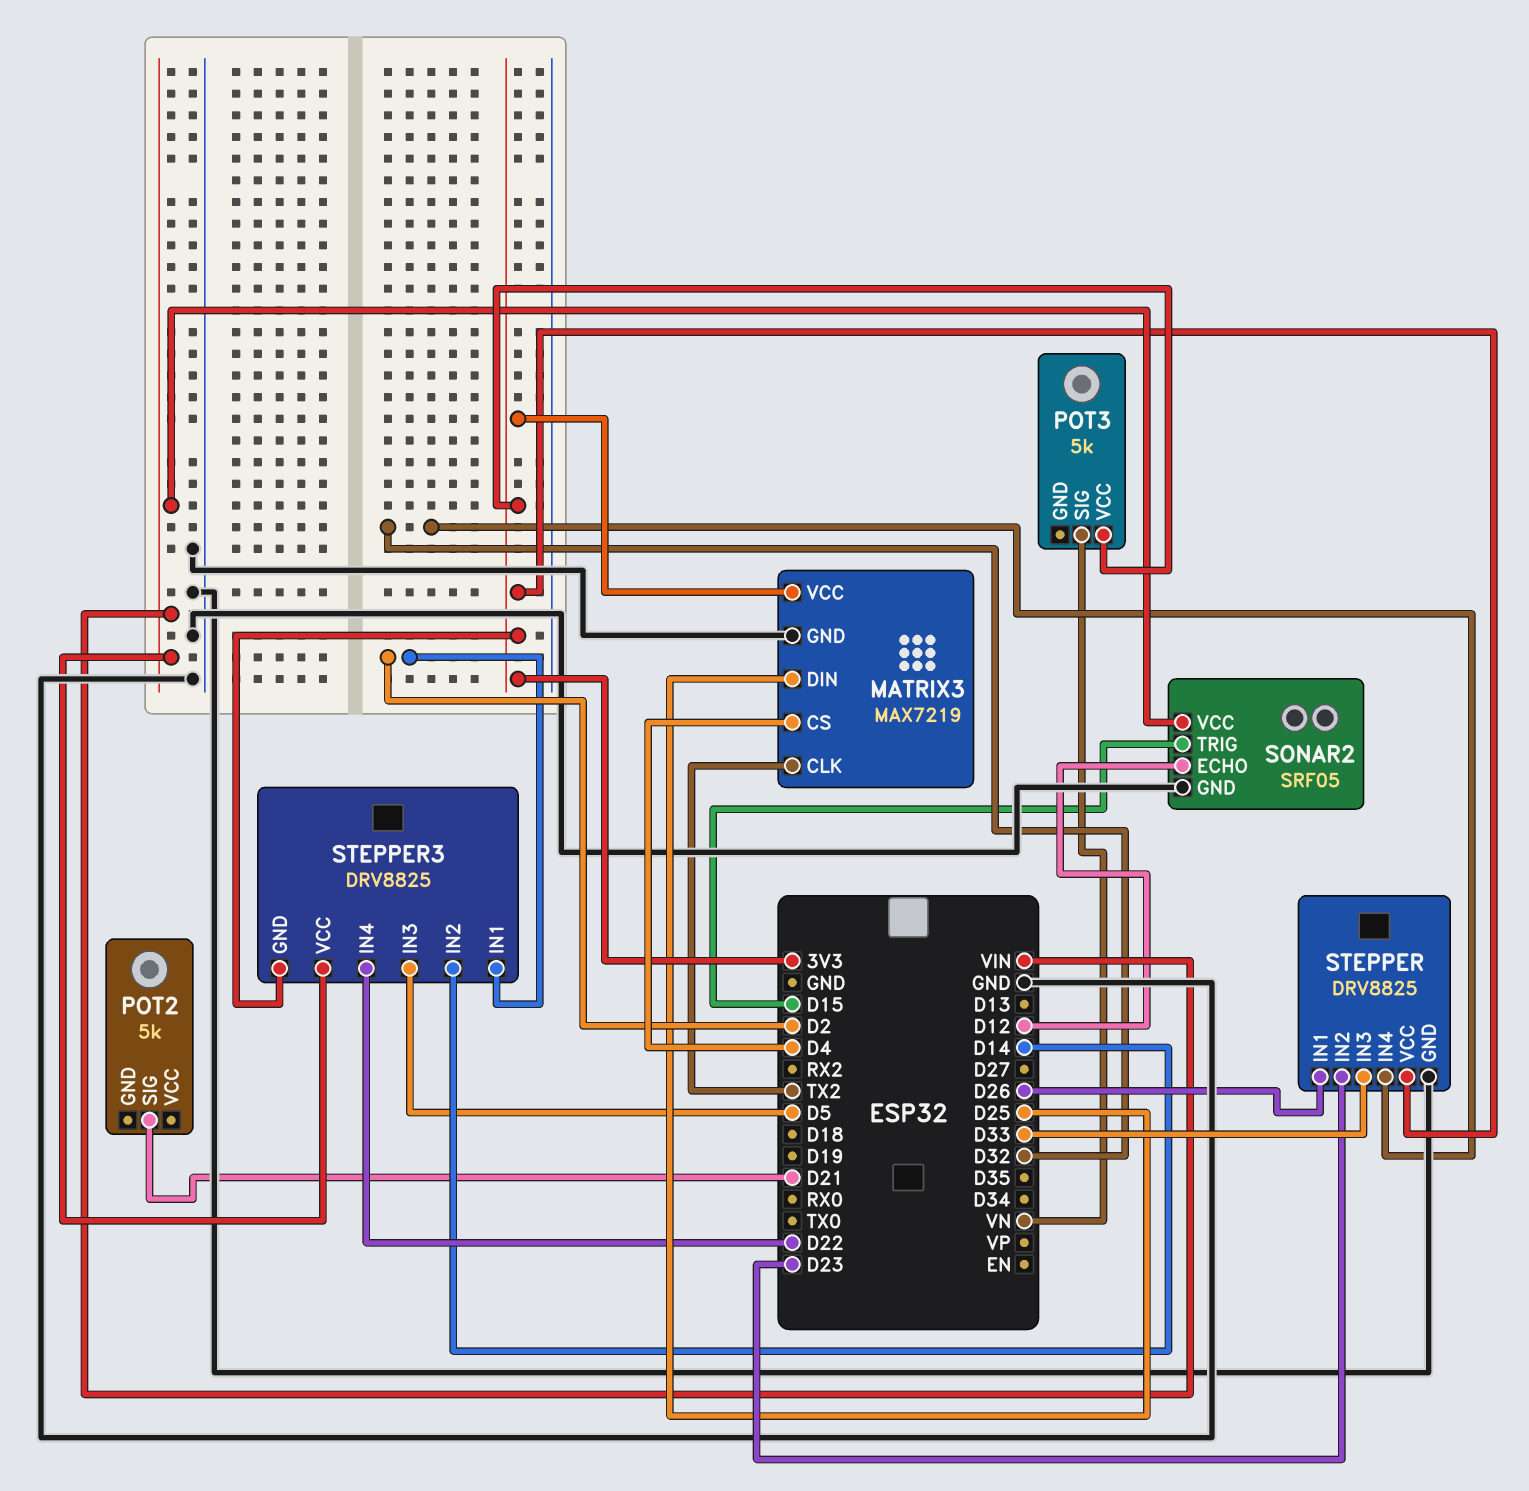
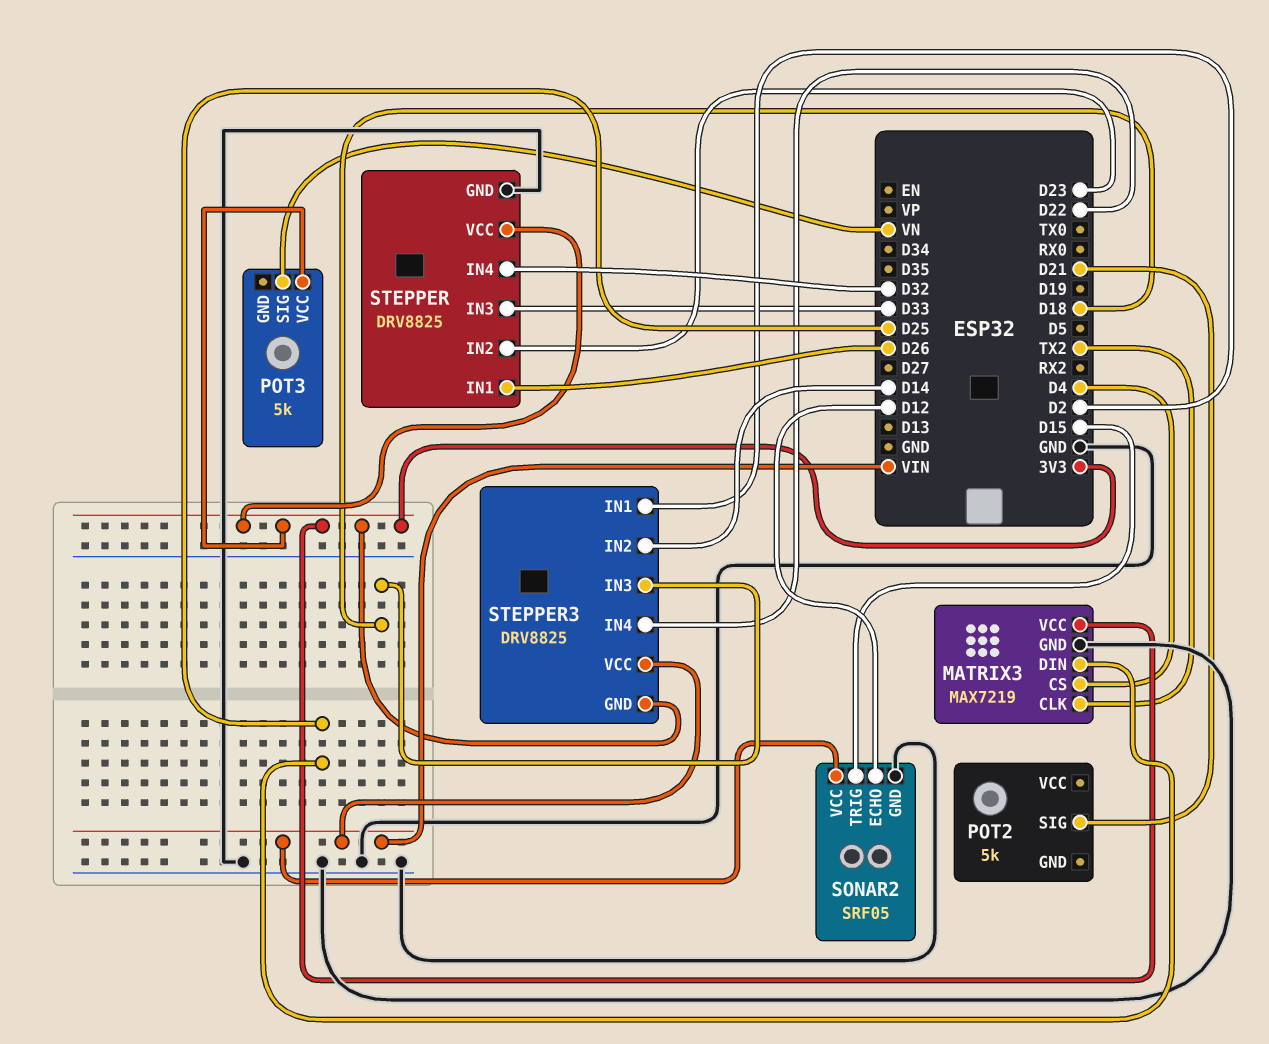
STEPPER3 pin IN3: D5 -> D18

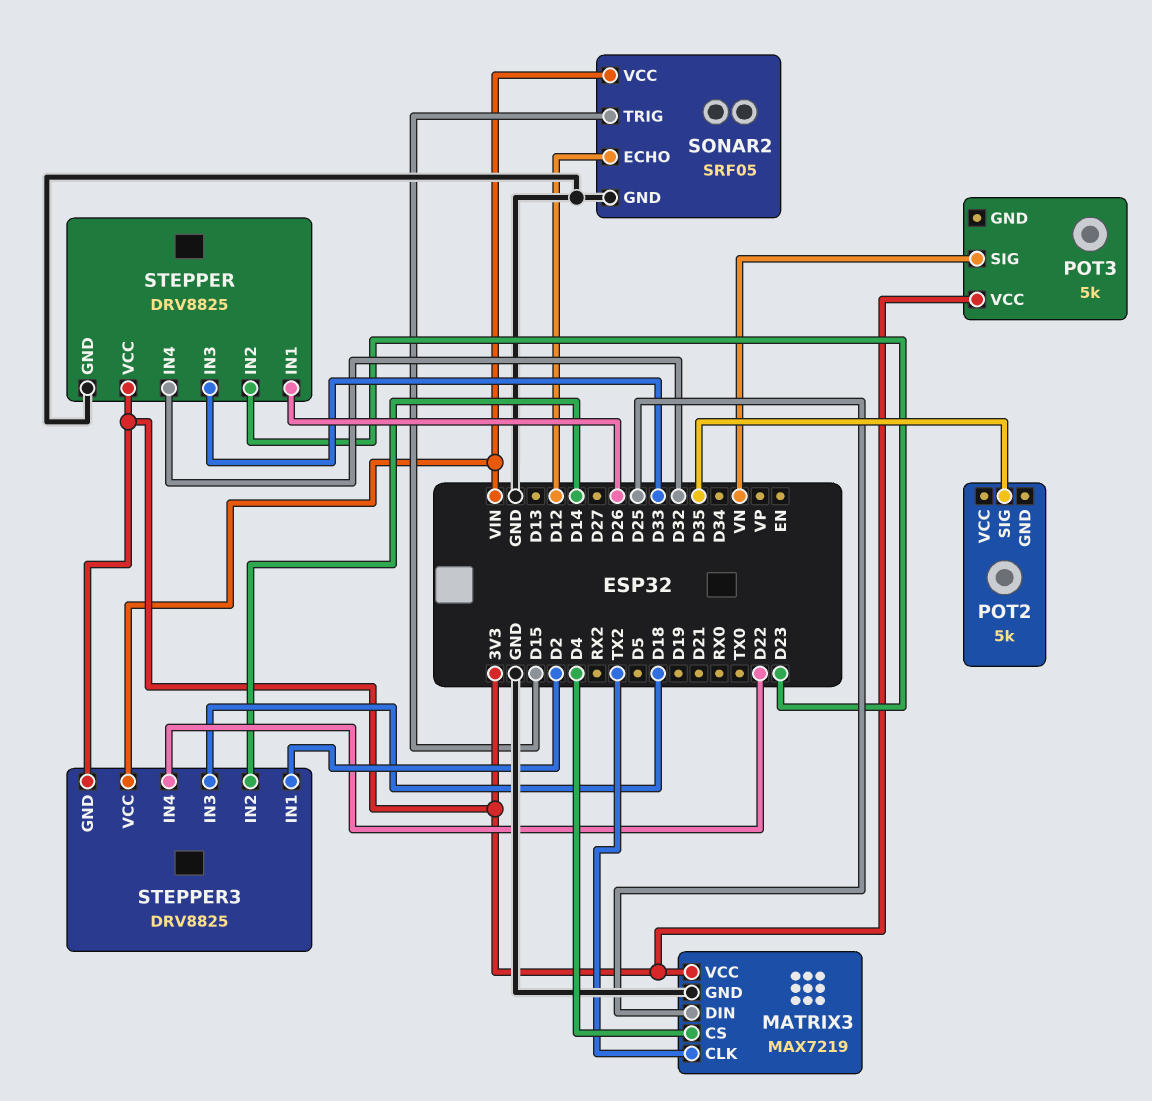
POT2 pin SIG: D21 -> D35

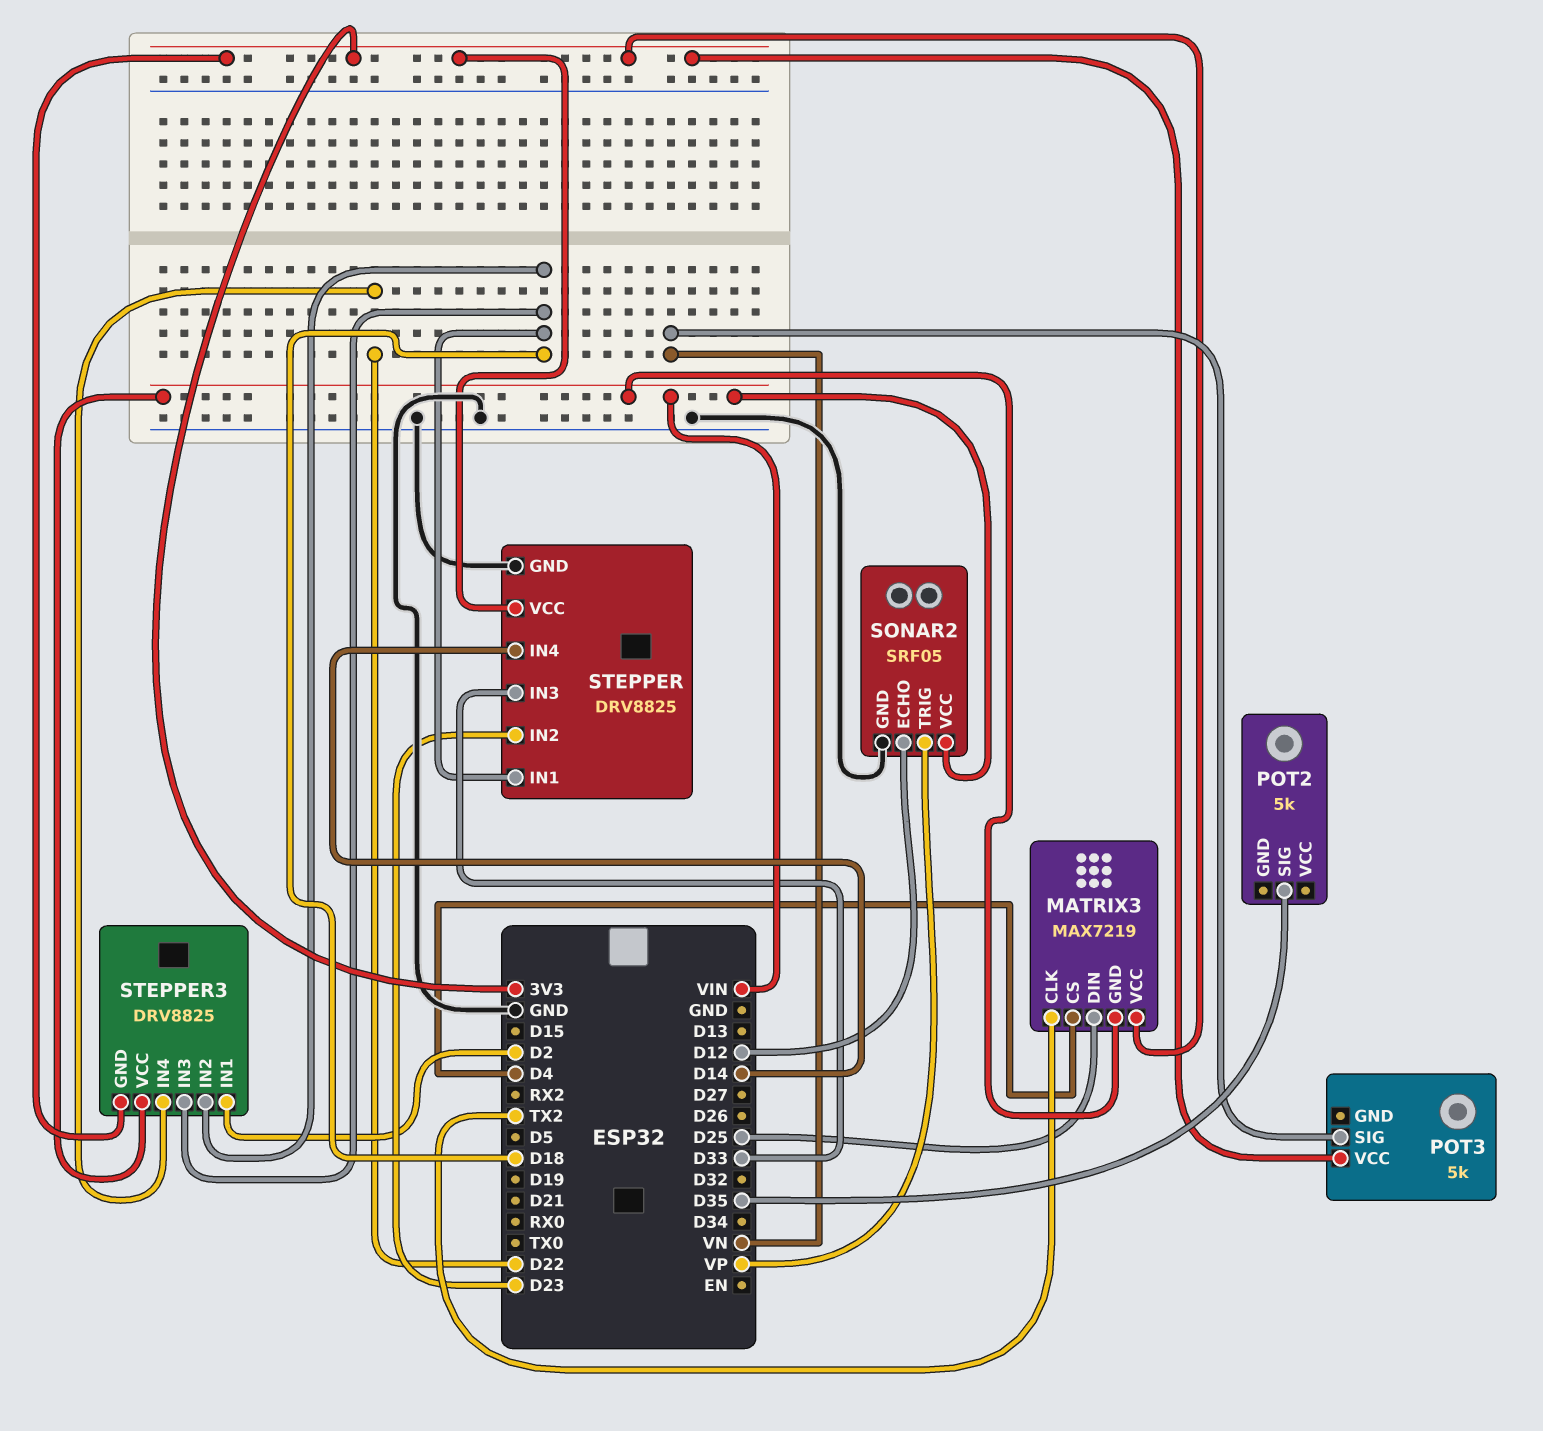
MATRIX3 pin GND: GND -> VIN
SONAR2 pin TRIG: D15 -> VP
STEPPER pin IN1: D26 -> D18
STEPPER pin IN4: D32 -> D14
STEPPER3 pin IN2: D14 -> D18

